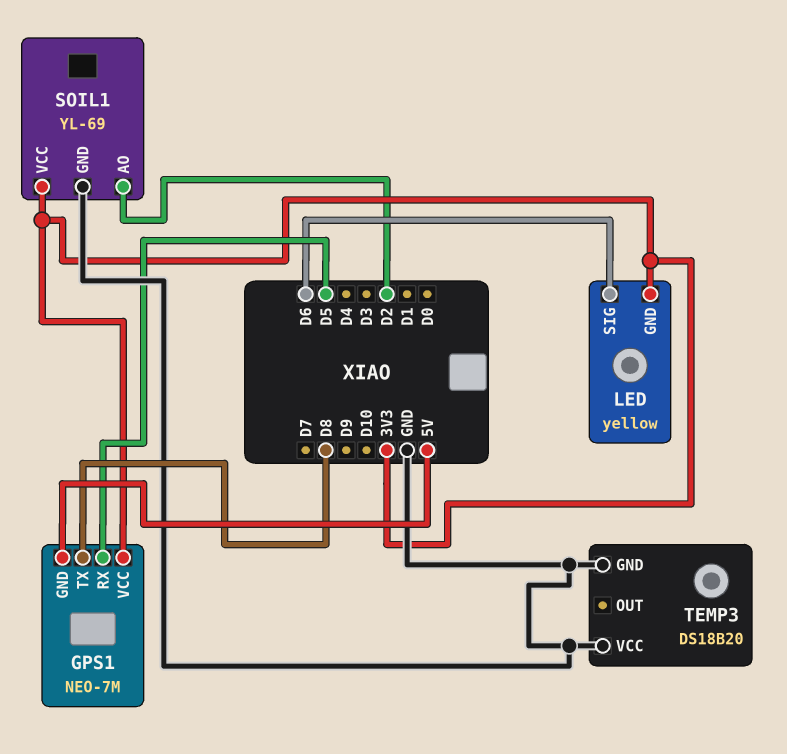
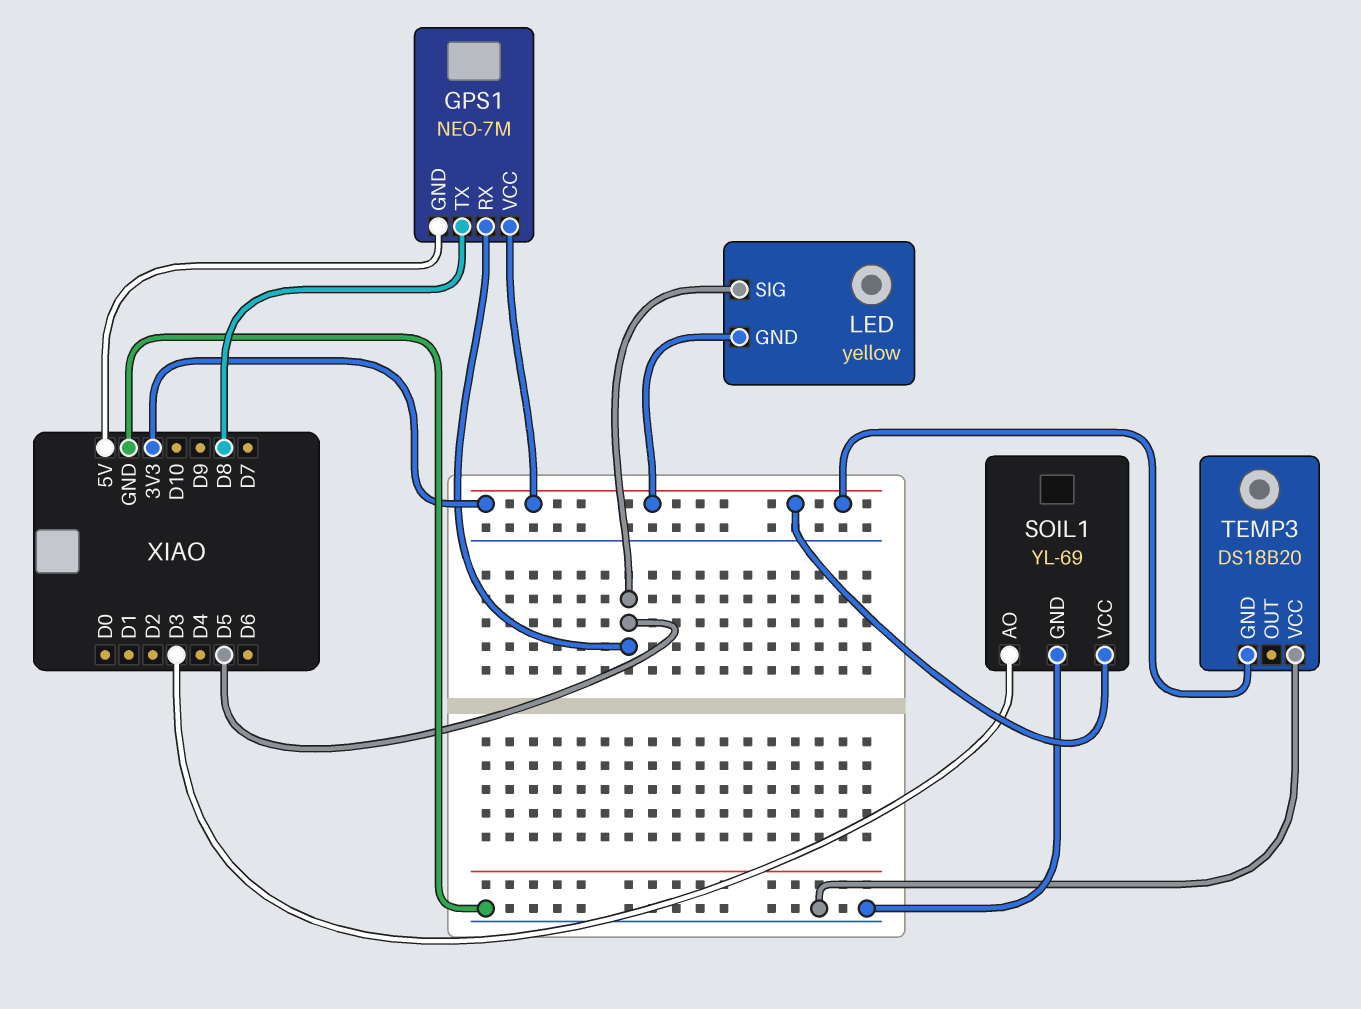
LED pin SIG: D6 -> D5
SOIL1 pin AO: D2 -> D3
TEMP3 pin GND: GND -> 3V3

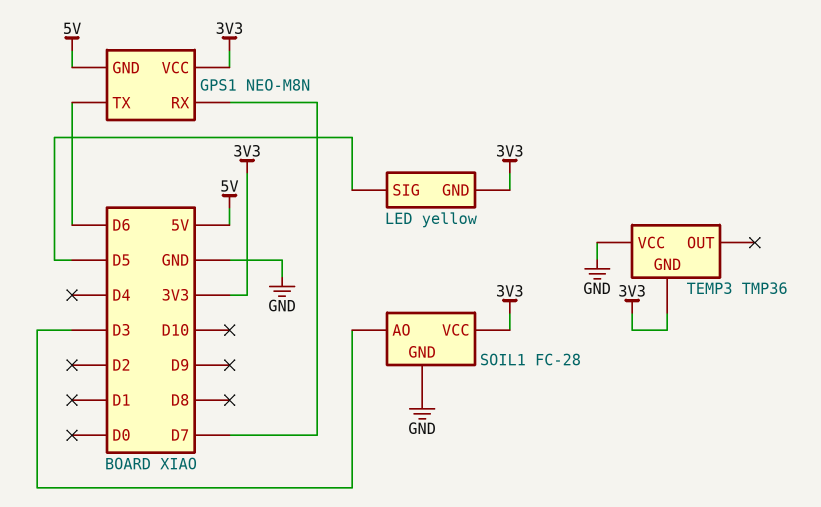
GPS1: NEO-7M -> NEO-M8N
GPS1 pin RX: D5 -> D7
GPS1 pin TX: D8 -> D6
SOIL1: YL-69 -> FC-28
TEMP3: DS18B20 -> TMP36

